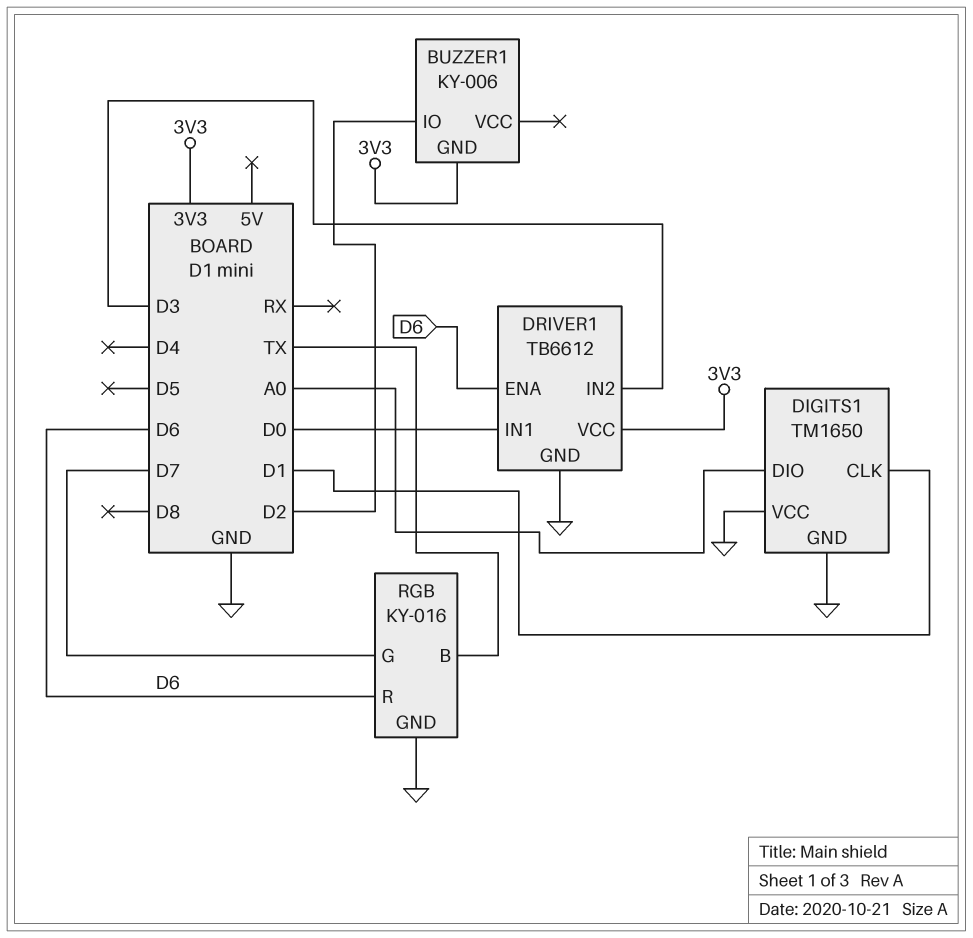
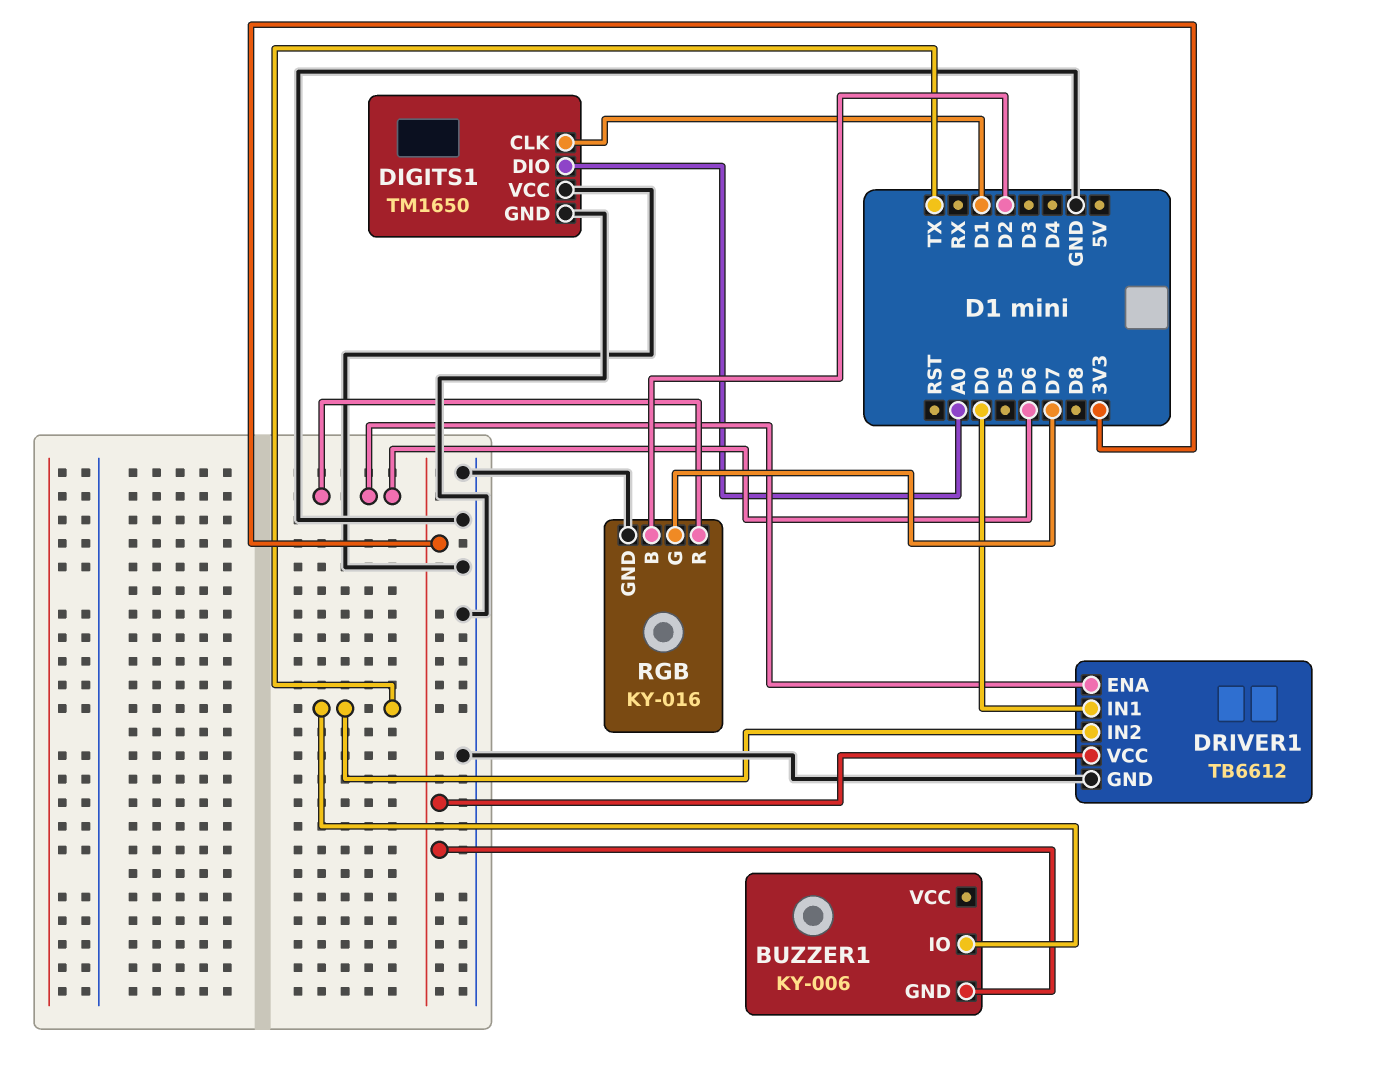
BUZZER1 pin IO: D2 -> TX
DRIVER1 pin IN2: D3 -> TX
RGB pin B: TX -> D2

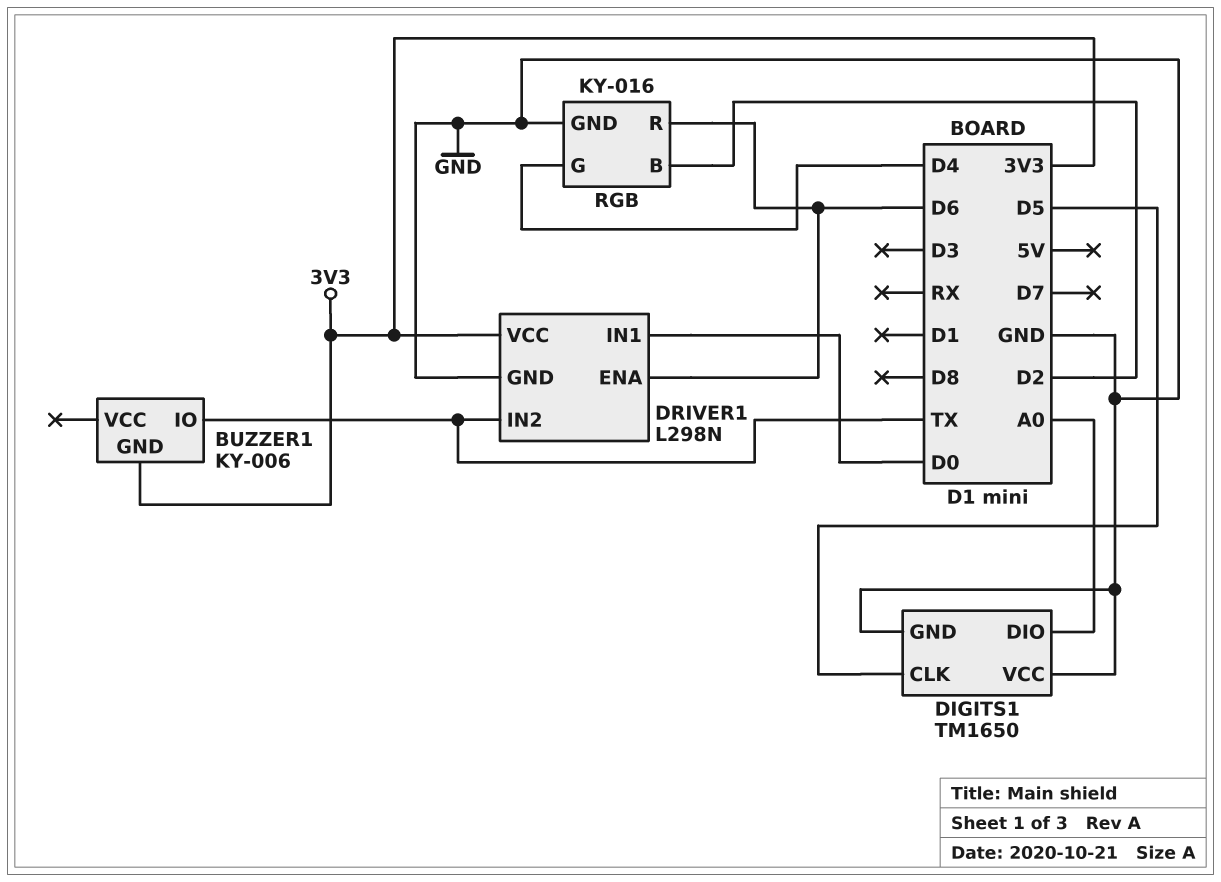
DIGITS1 pin CLK: D1 -> D5
DRIVER1: TB6612 -> L298N
RGB pin G: D7 -> D4

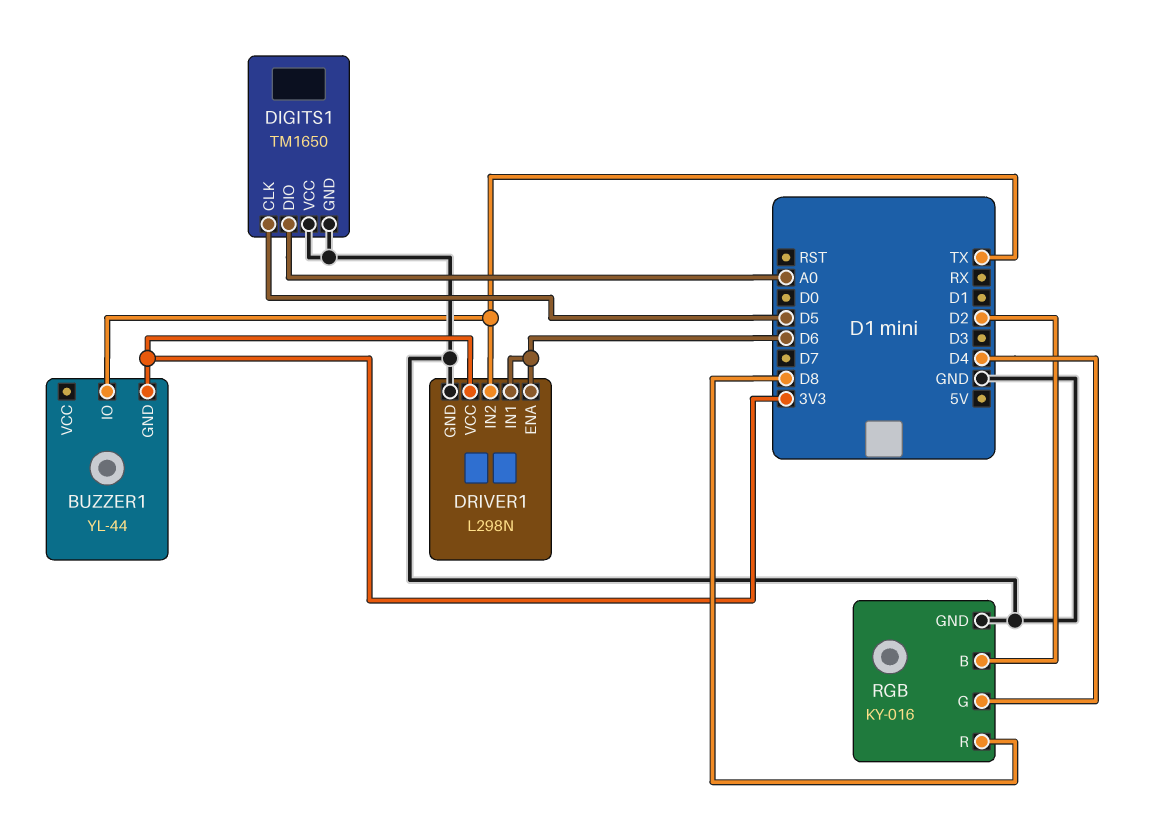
BUZZER1: KY-006 -> YL-44
DRIVER1 pin IN1: D0 -> D6
RGB pin R: D6 -> D8

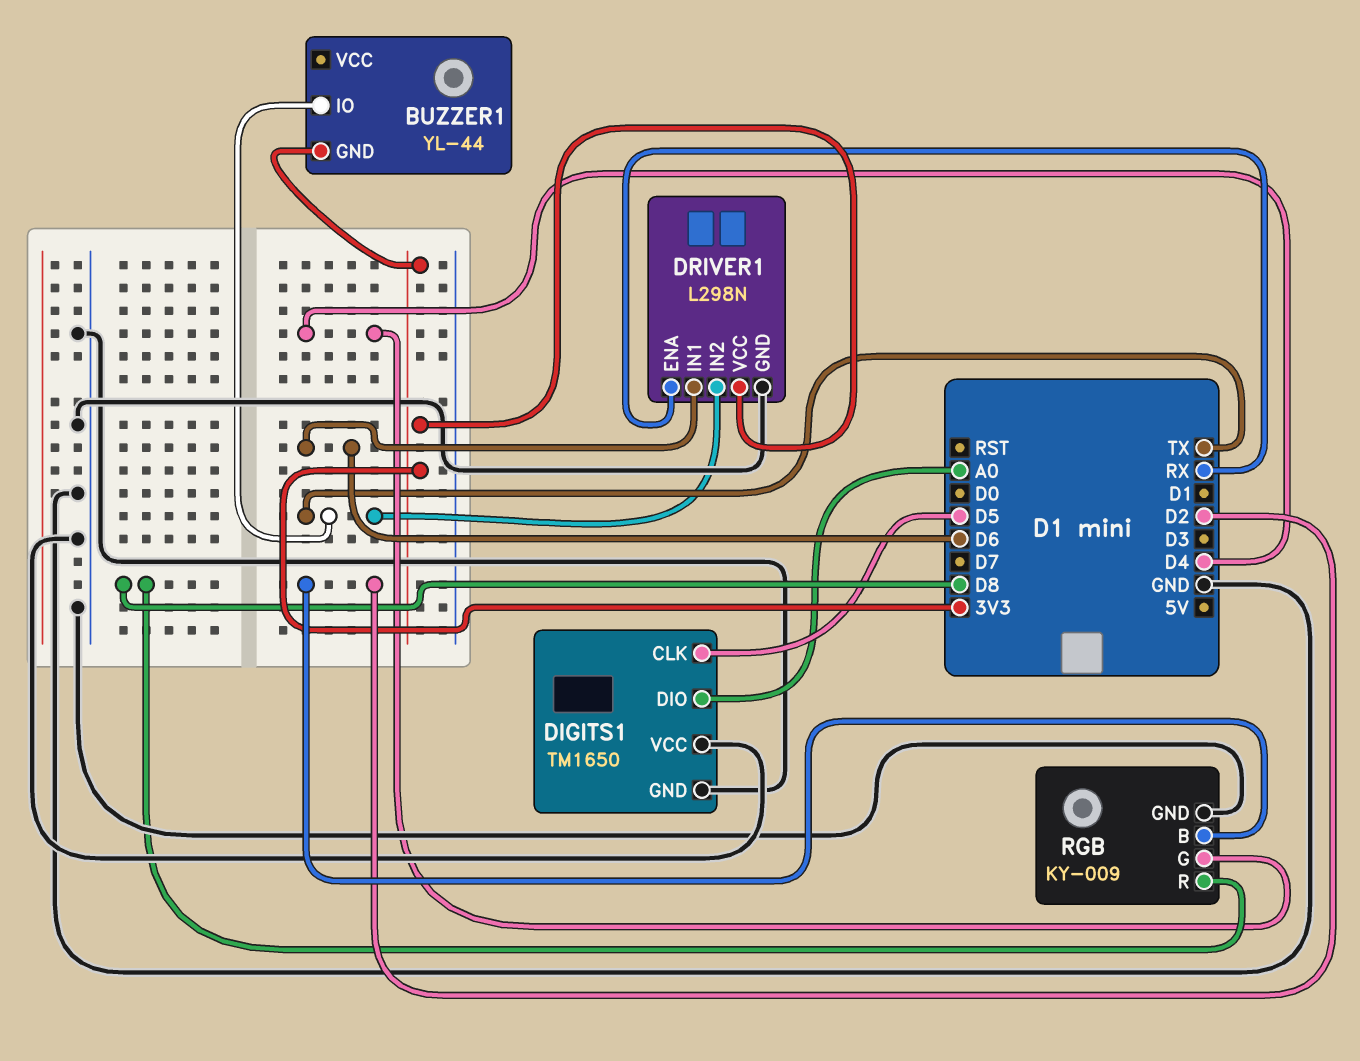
DRIVER1 pin ENA: D6 -> RX
RGB: KY-016 -> KY-009

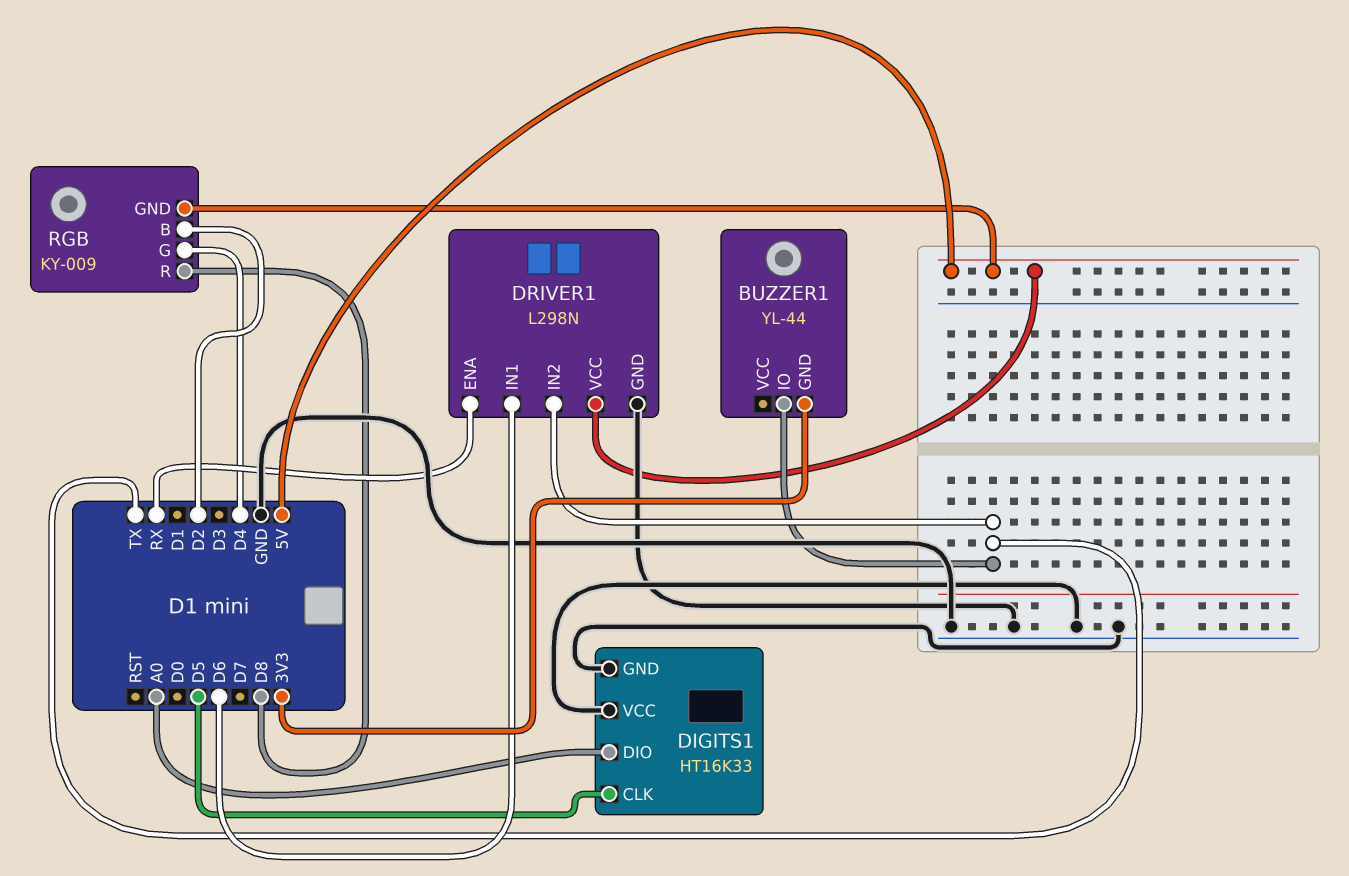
DIGITS1: TM1650 -> HT16K33
DRIVER1 pin VCC: 3V3 -> 5V
RGB pin GND: GND -> 5V

